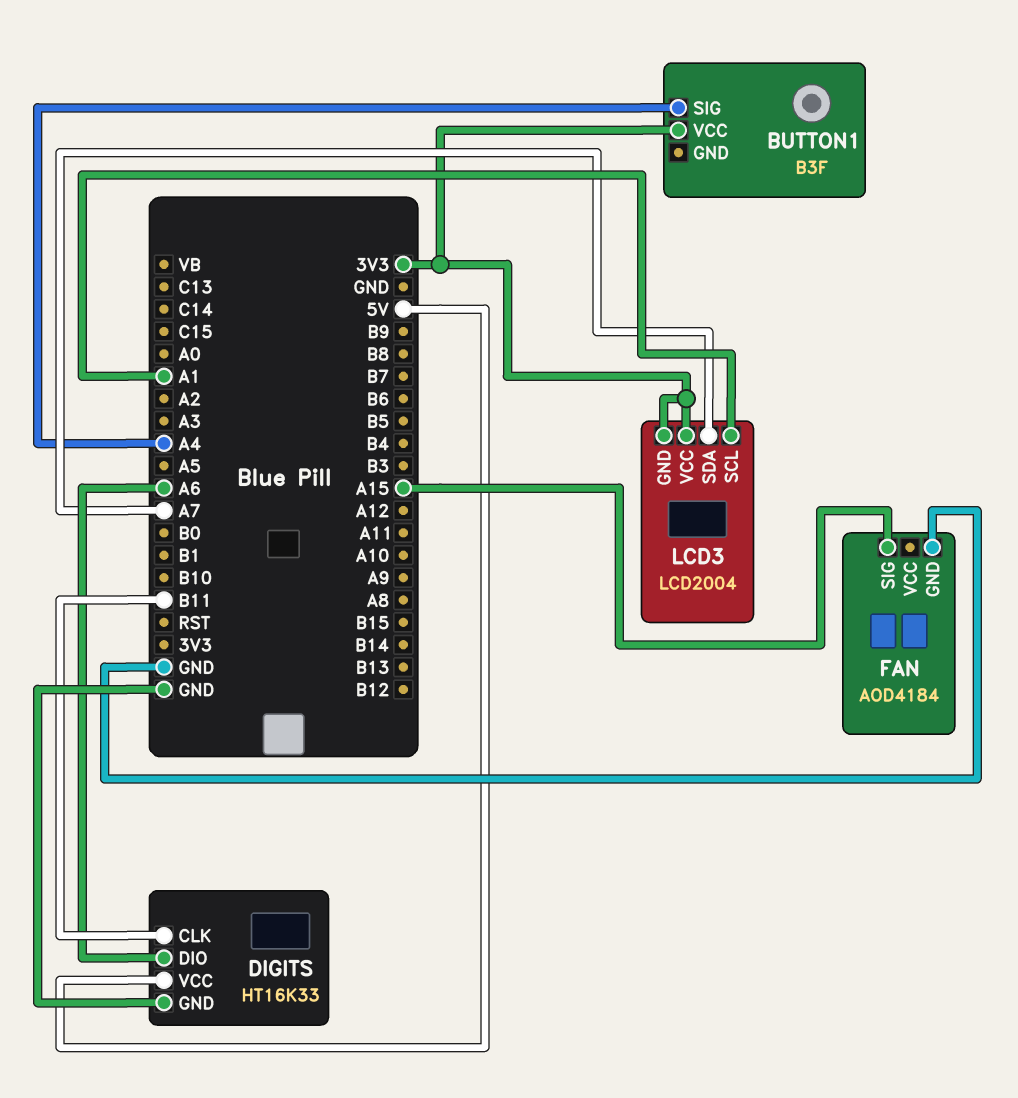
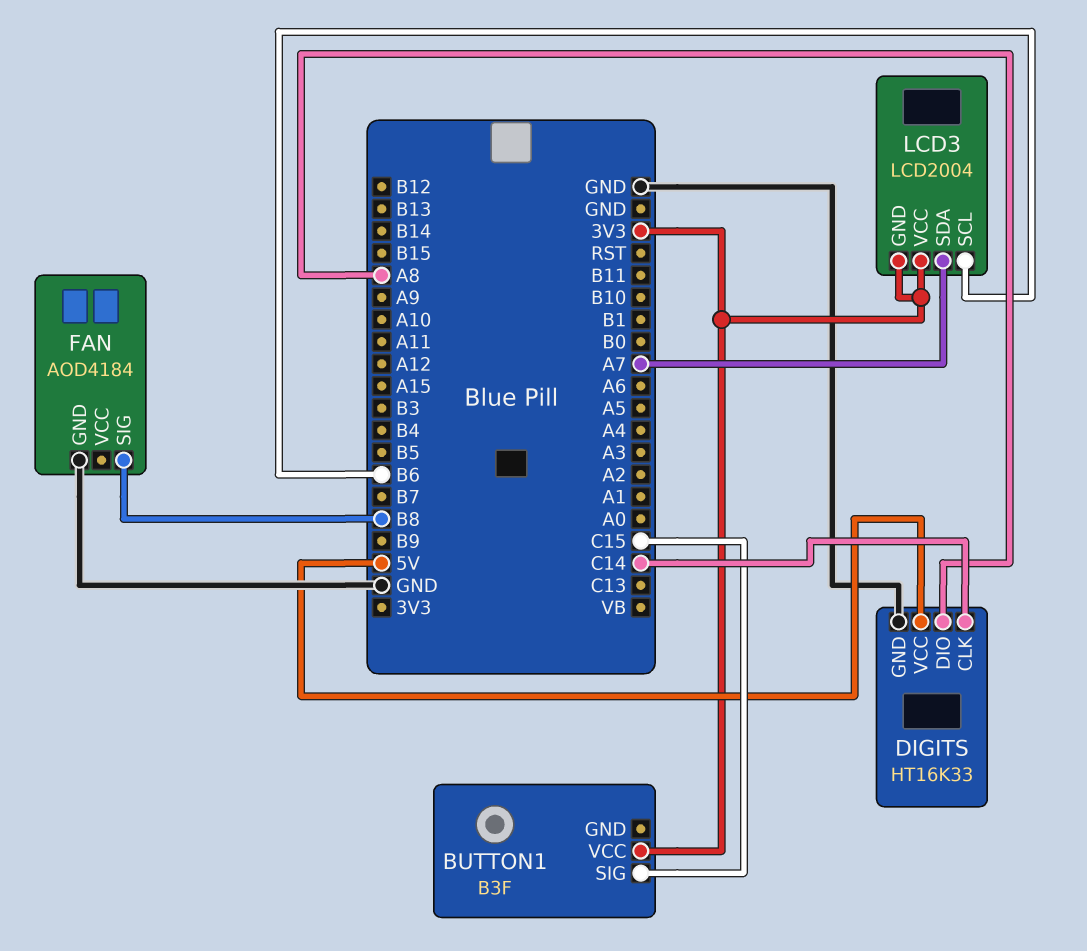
BUTTON1 pin SIG: A4 -> C15
DIGITS pin CLK: B11 -> C14
DIGITS pin DIO: A6 -> A8
FAN pin SIG: A15 -> B8
LCD3 pin SCL: A1 -> B6

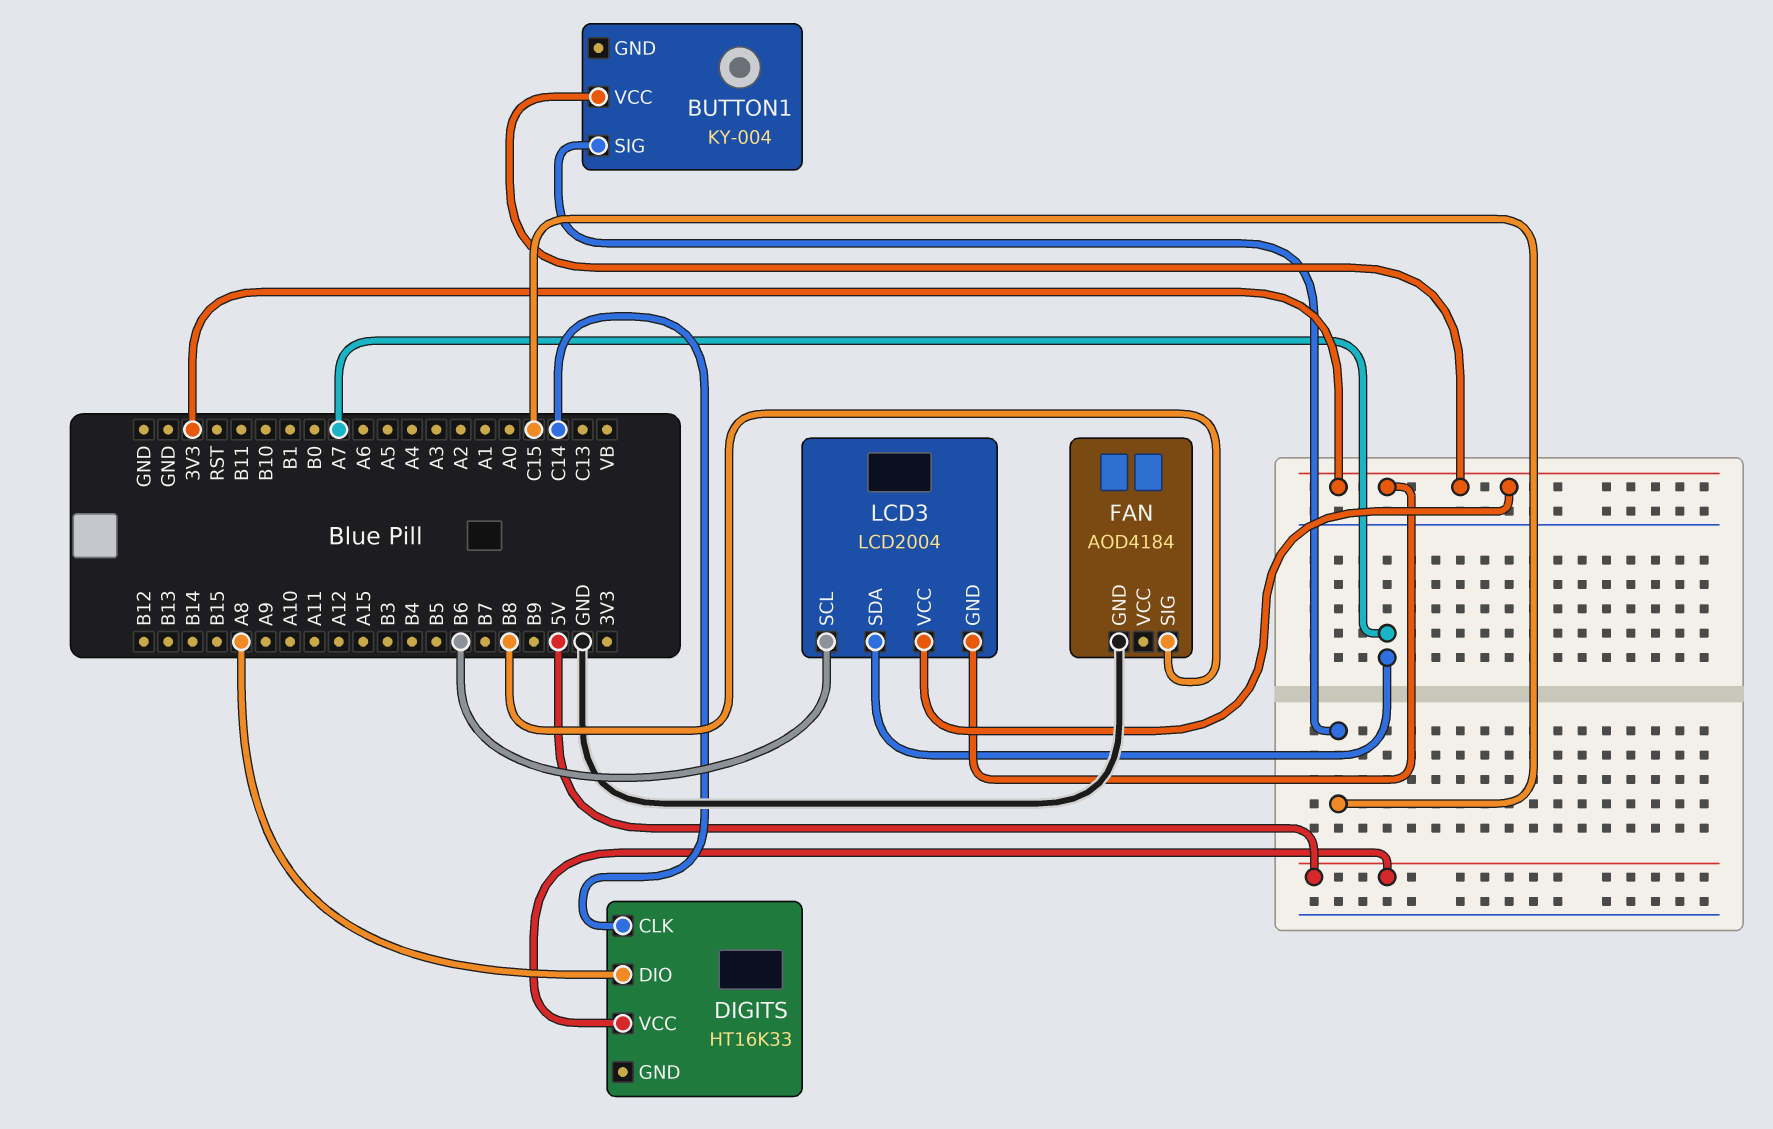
BUTTON1: B3F -> KY-004
DIGITS pin GND: GND -> none

